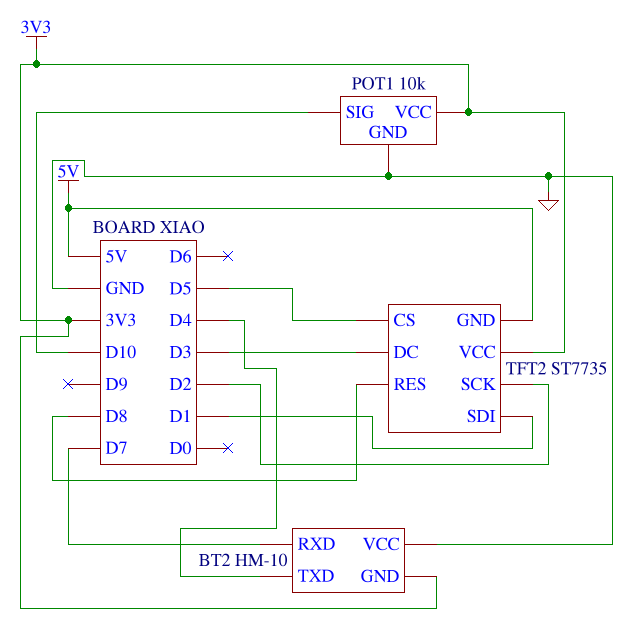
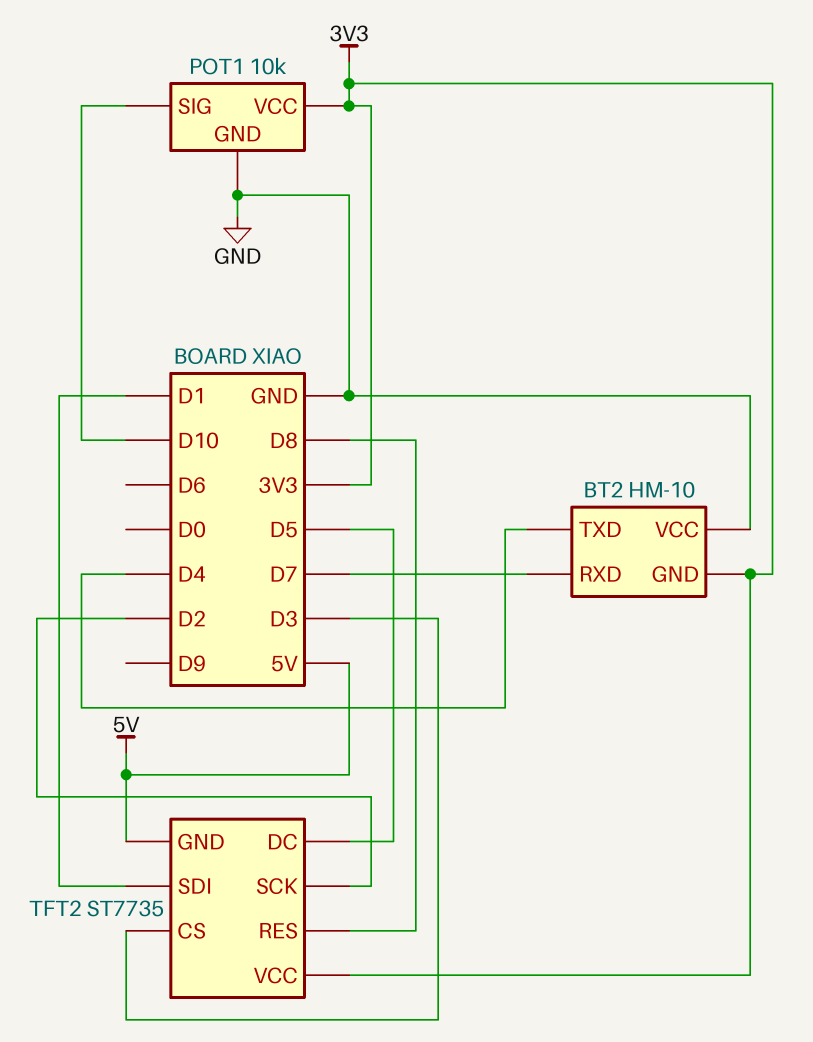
TFT2 pin CS: D5 -> D3
TFT2 pin DC: D3 -> D5

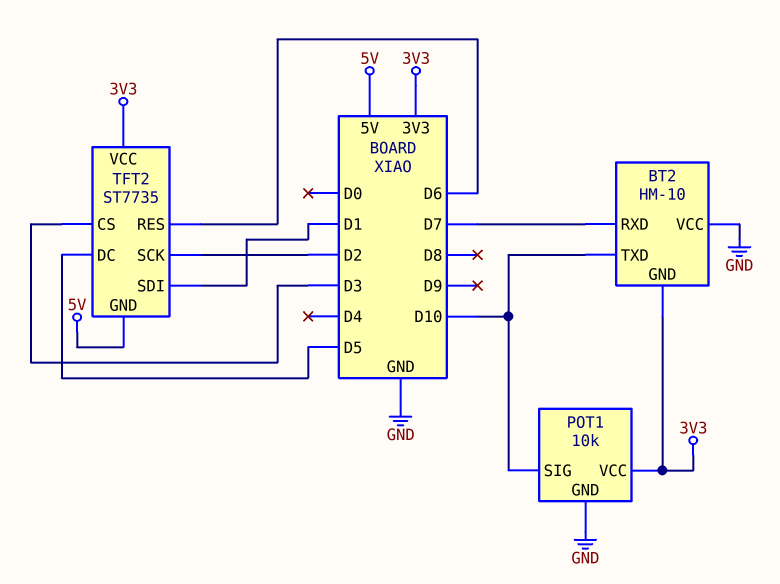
BT2 pin TXD: D4 -> D10
TFT2 pin RES: D8 -> D6

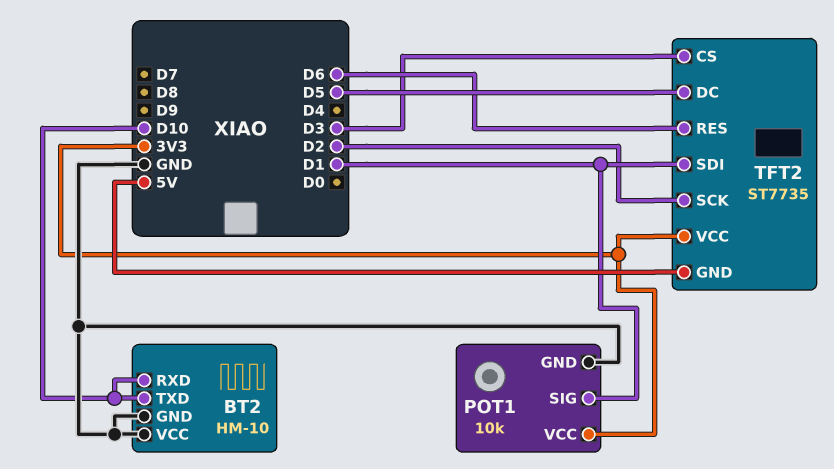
BT2 pin GND: 3V3 -> GND
BT2 pin RXD: D7 -> D10
POT1 pin SIG: D10 -> D1

